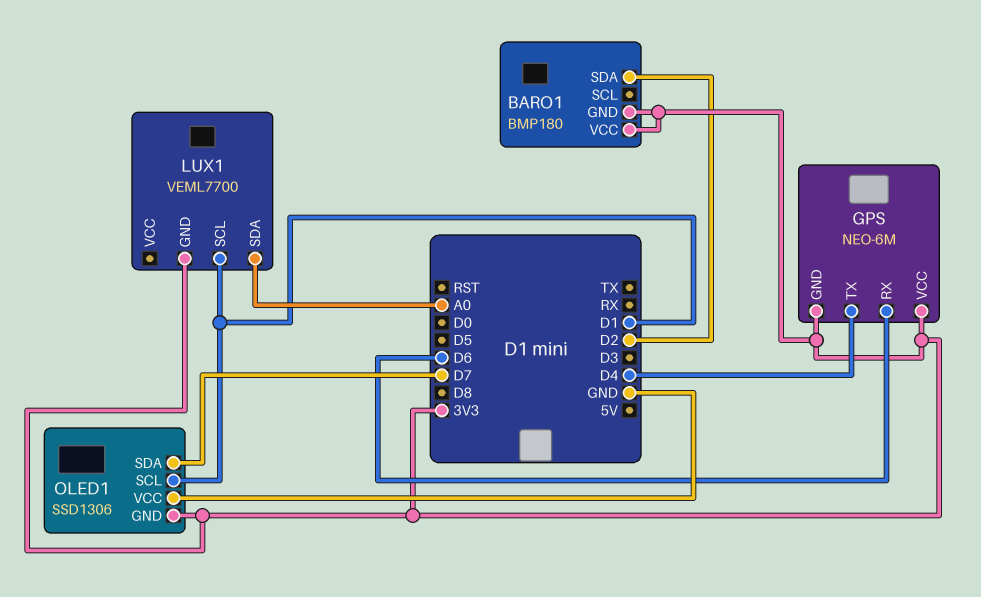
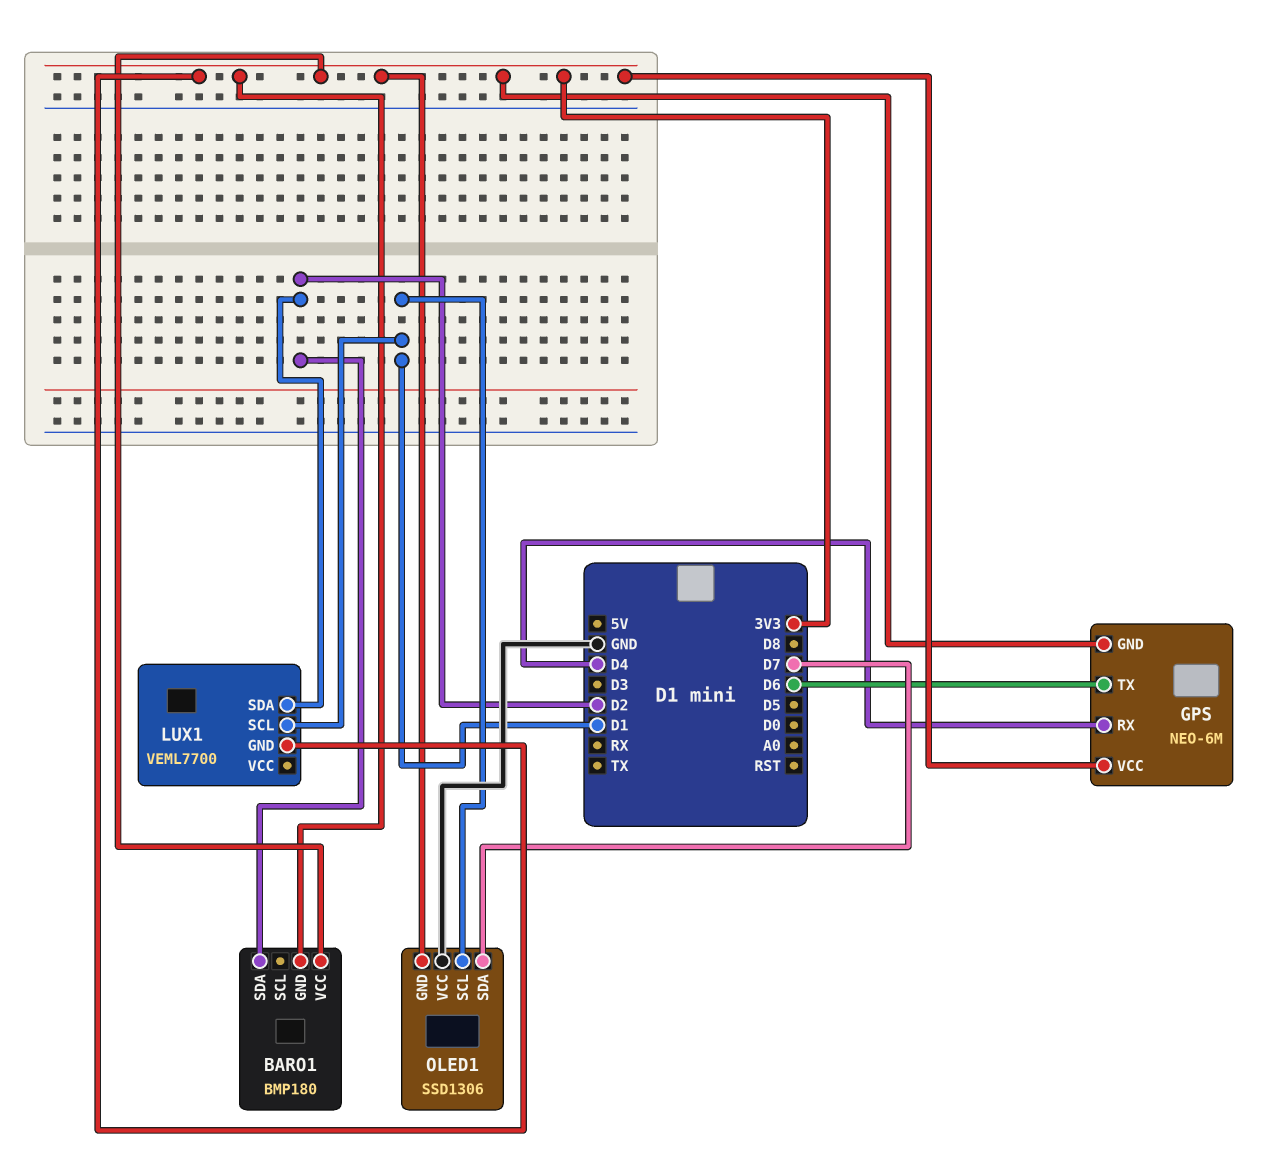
GPS pin RX: D6 -> D4
GPS pin TX: D4 -> D6
LUX1 pin SDA: A0 -> D2

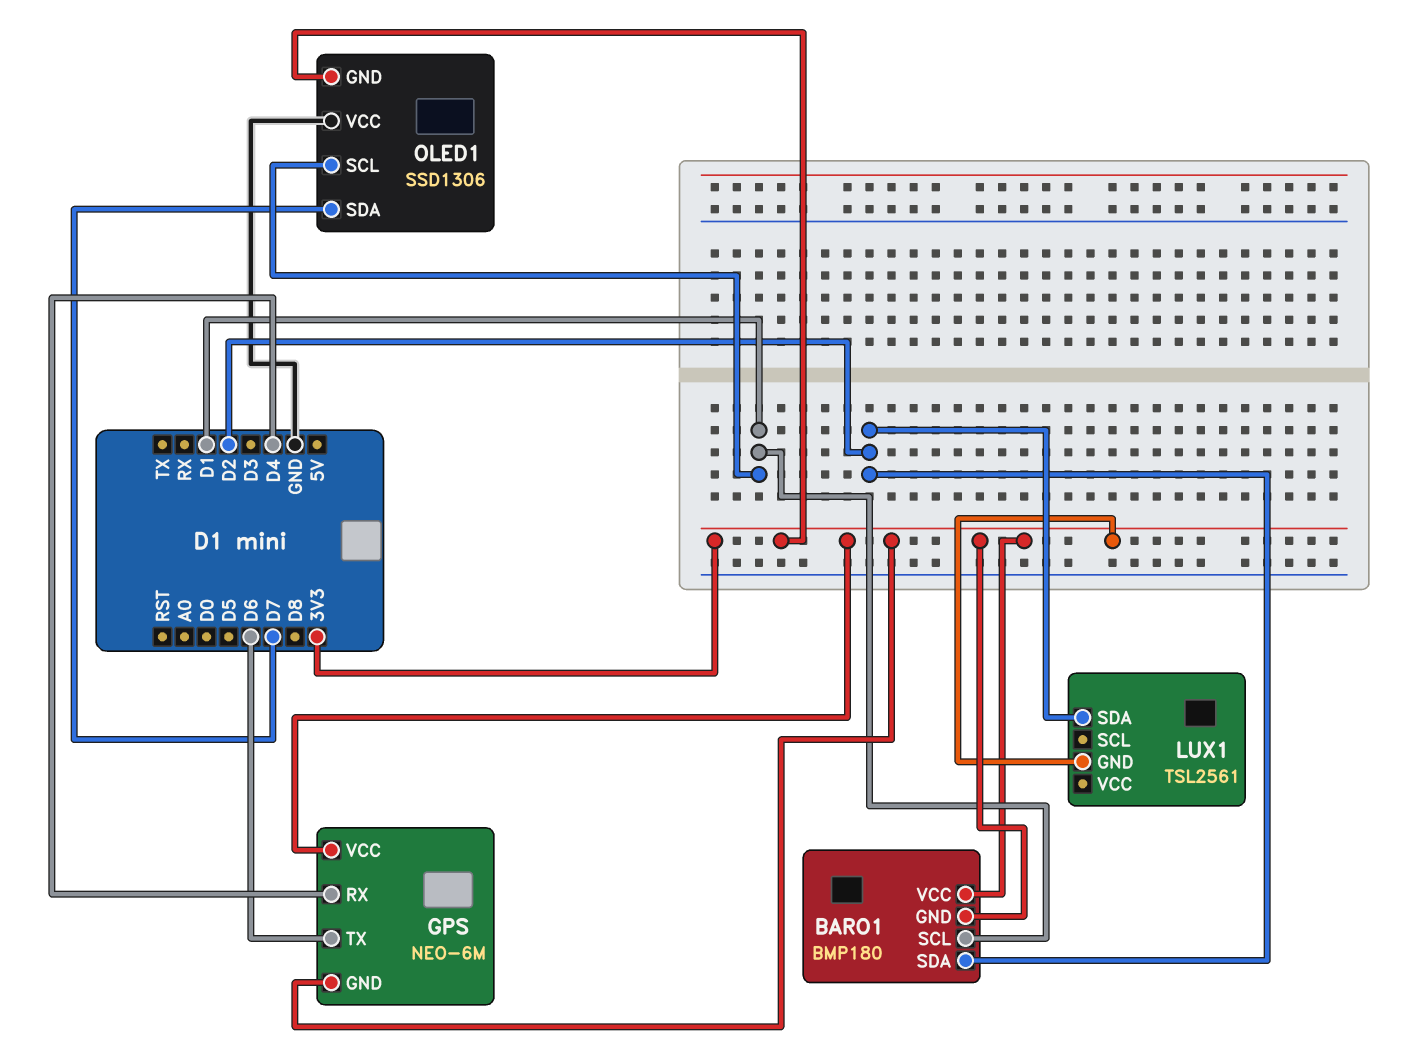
BARO1 pin SCL: none -> D1
LUX1: VEML7700 -> TSL2561
LUX1 pin SCL: D1 -> none

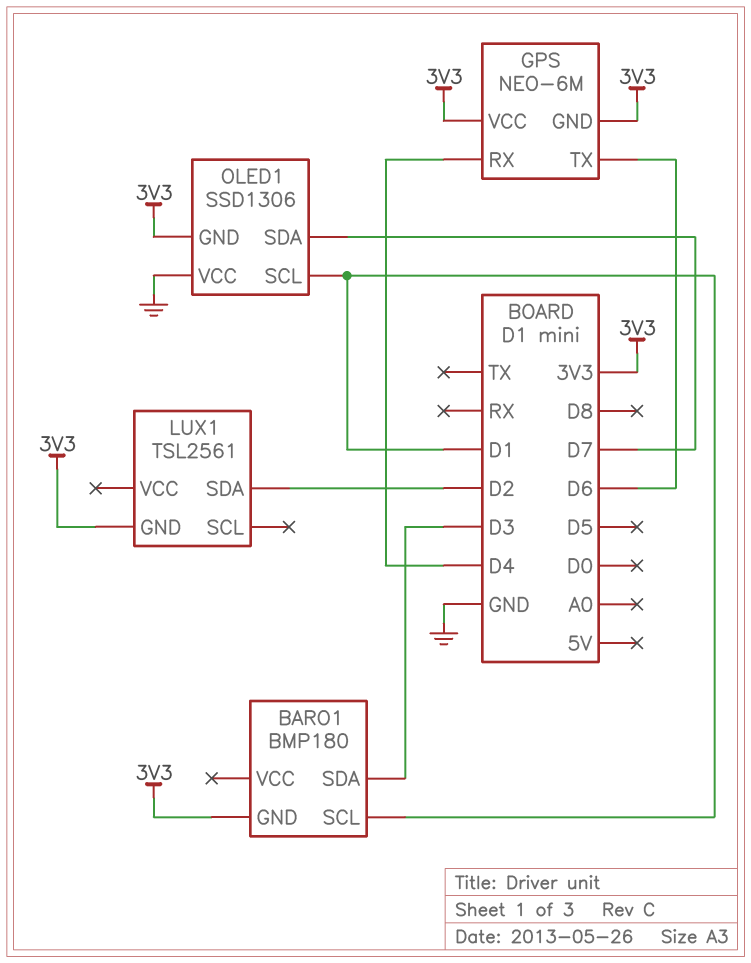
BARO1 pin SDA: D2 -> D3
BARO1 pin VCC: 3V3 -> none

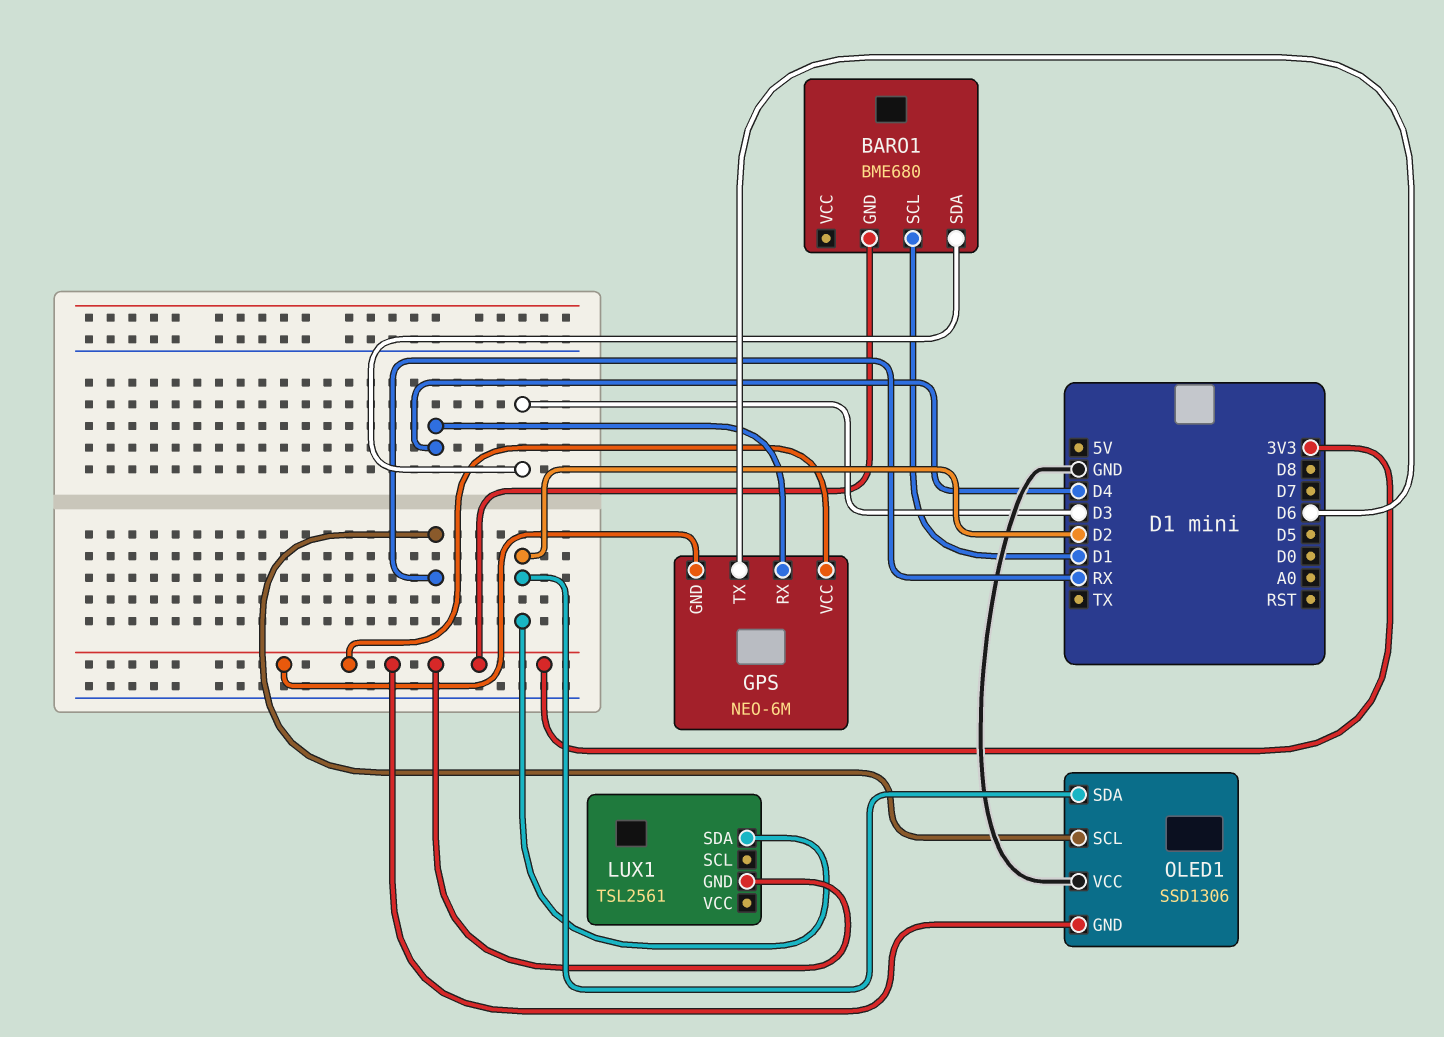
BARO1: BMP180 -> BME680
OLED1 pin SCL: D1 -> RX
OLED1 pin SDA: D7 -> D2

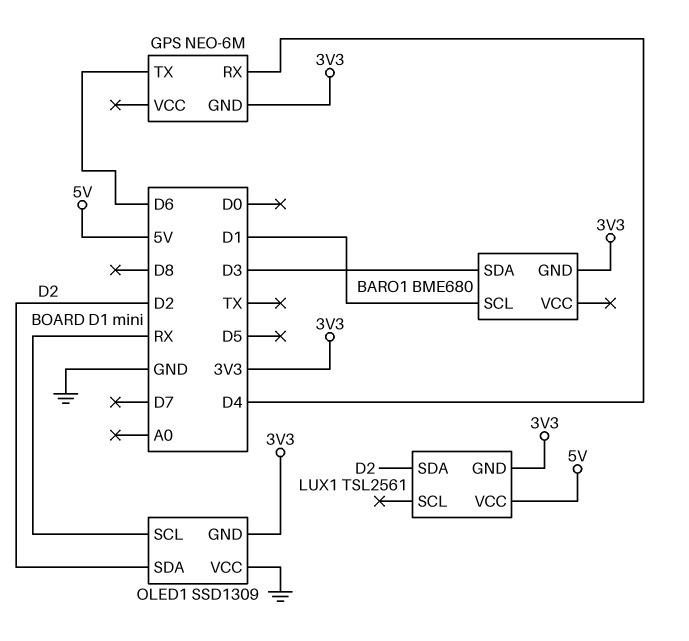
GPS pin VCC: 3V3 -> none
LUX1 pin VCC: none -> 5V
OLED1: SSD1306 -> SSD1309

